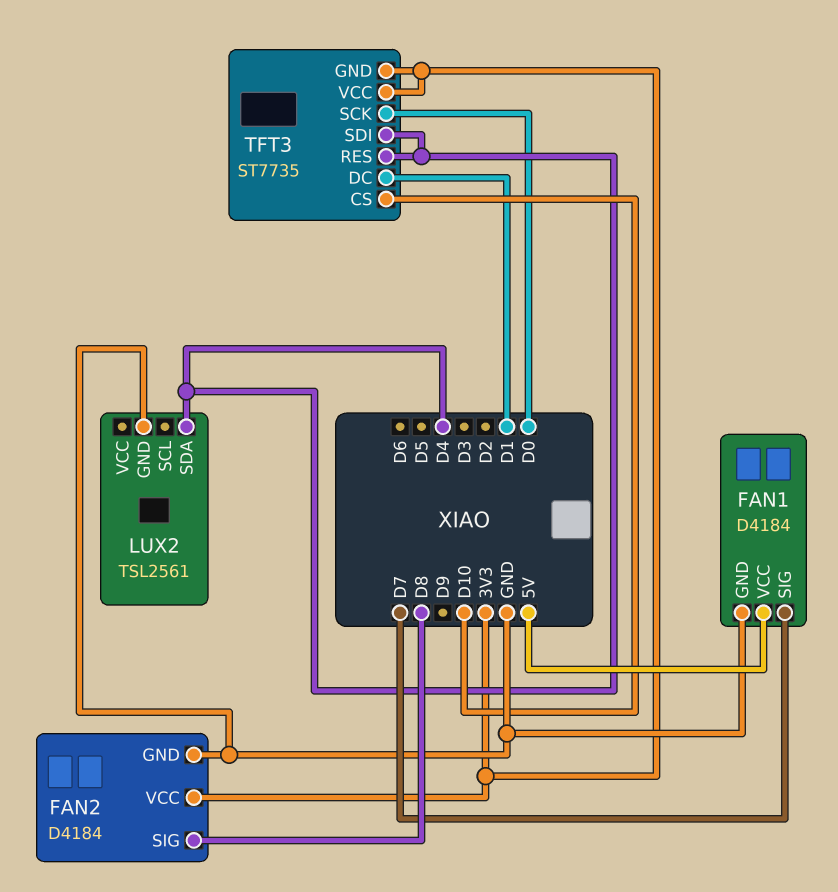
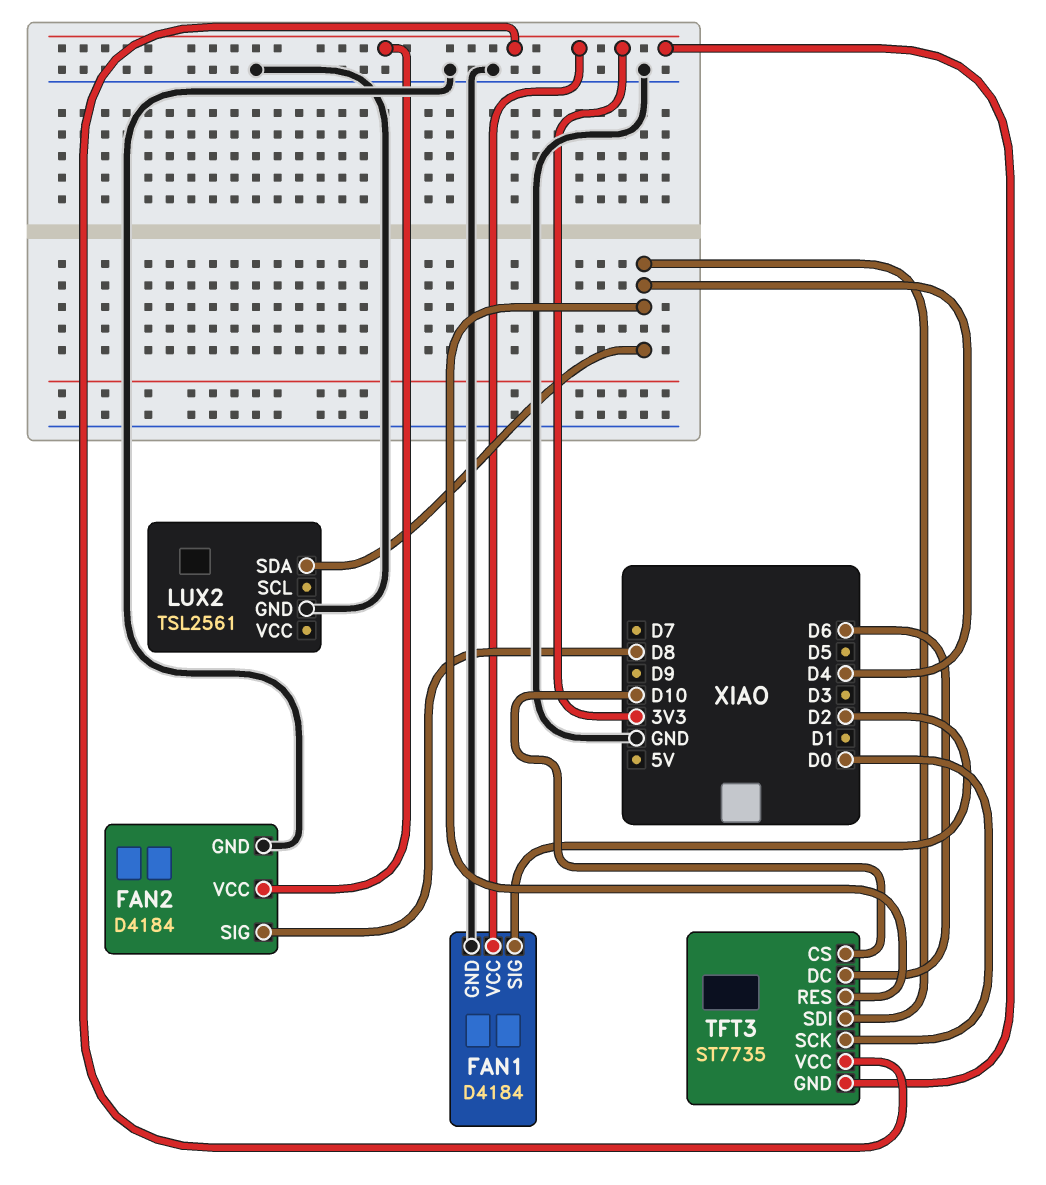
FAN1 pin SIG: D7 -> D2
FAN1 pin VCC: 5V -> 3V3
TFT3 pin DC: D1 -> D6

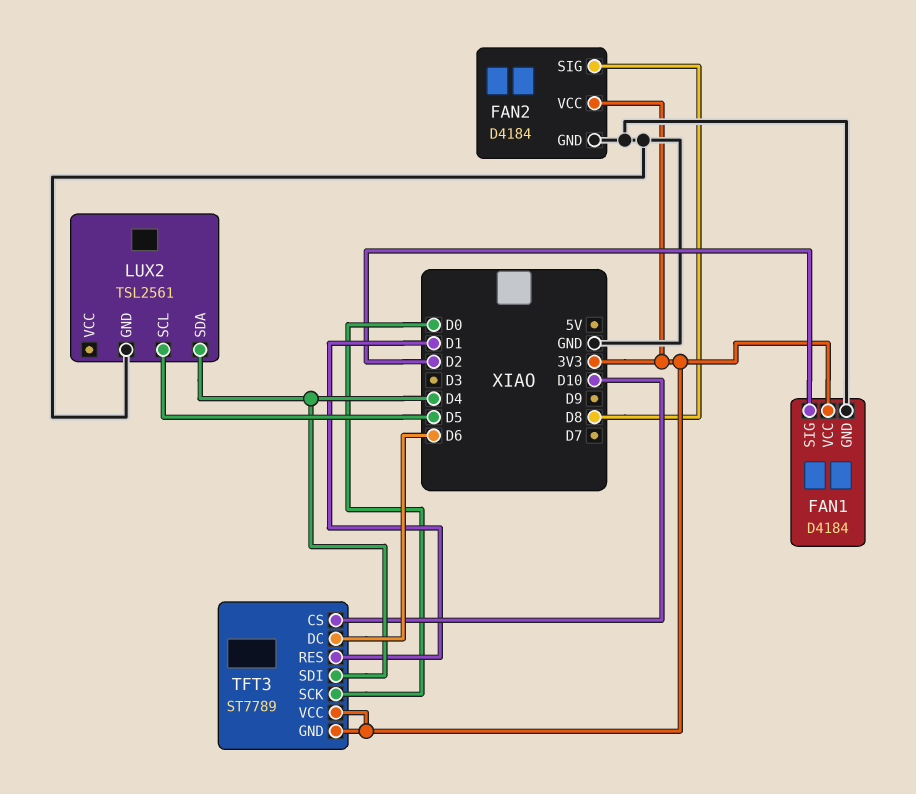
LUX2 pin SCL: none -> D5
TFT3: ST7735 -> ST7789
TFT3 pin RES: D4 -> D1

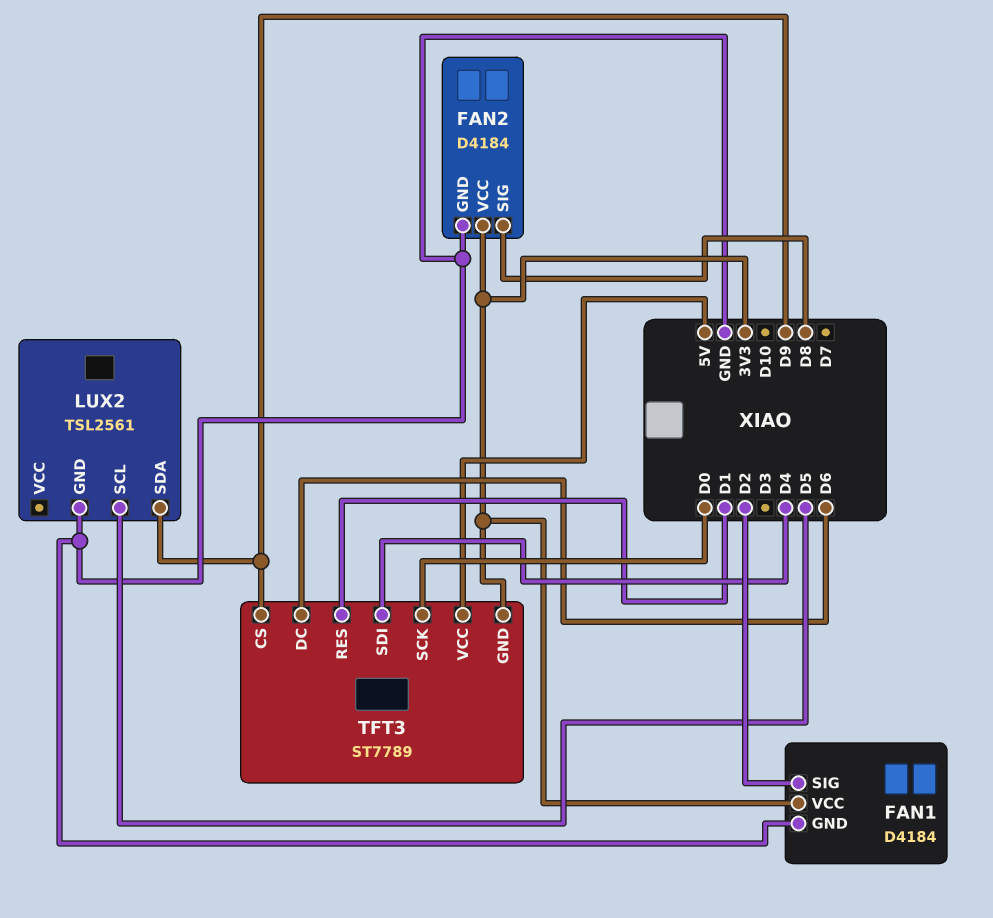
LUX2 pin SDA: D4 -> D9
TFT3 pin CS: D10 -> D9
TFT3 pin VCC: 3V3 -> 5V

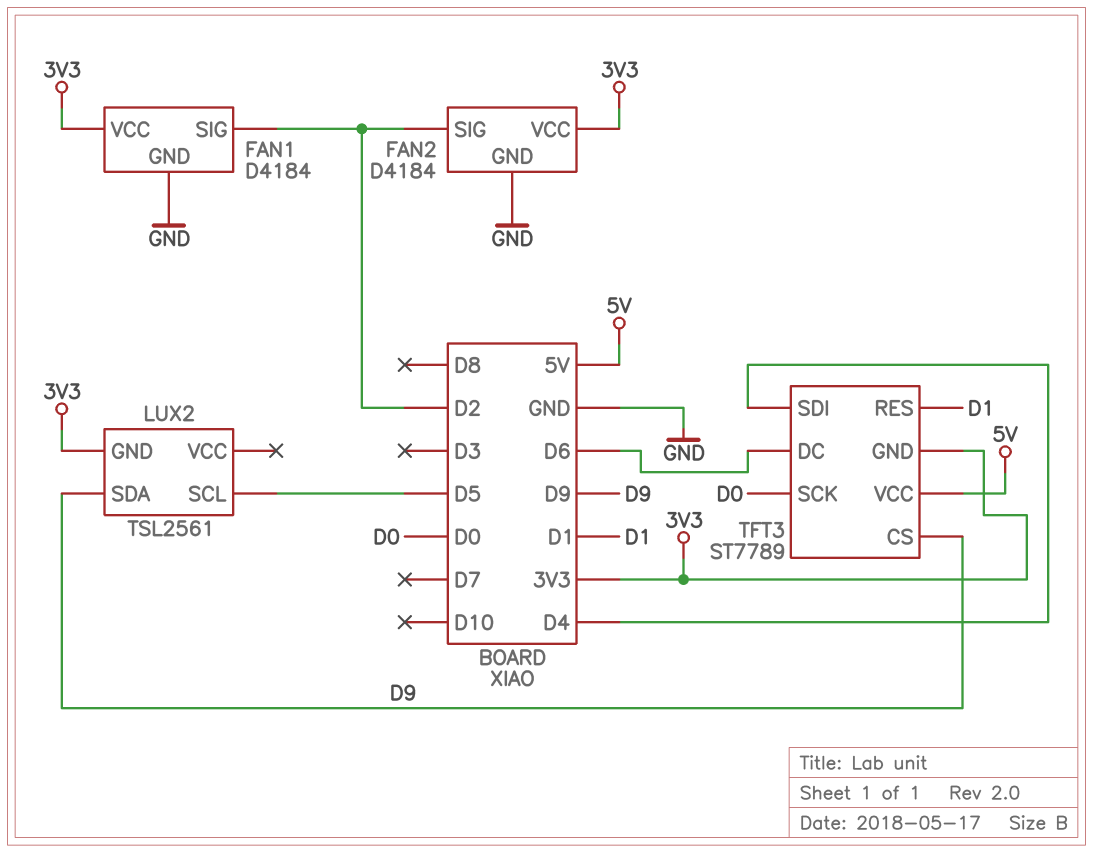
FAN2 pin SIG: D8 -> D2
LUX2 pin GND: GND -> 3V3

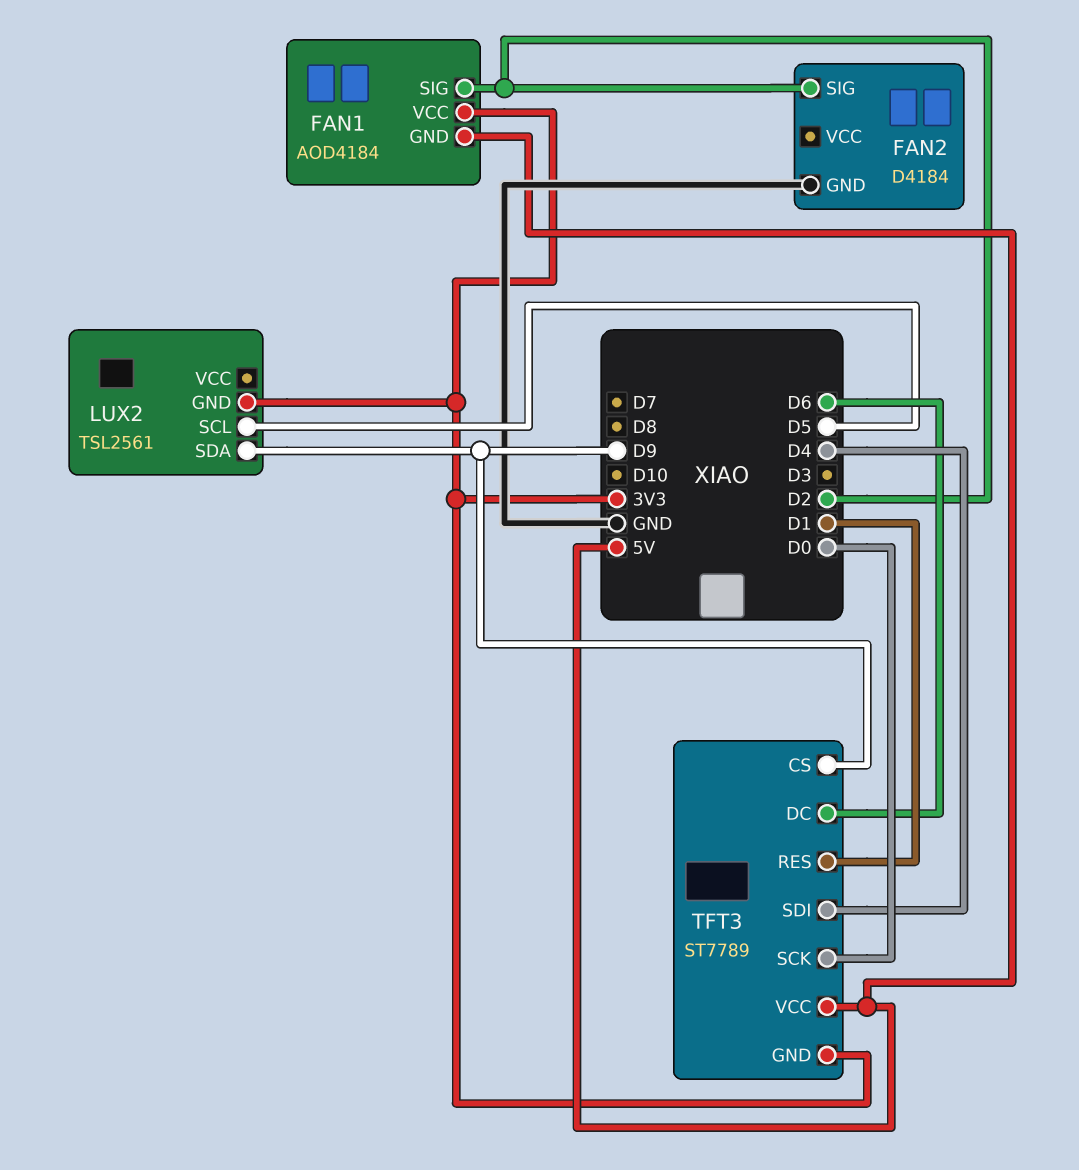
FAN1: D4184 -> AOD4184
FAN1 pin GND: GND -> 5V
FAN2 pin VCC: 3V3 -> none

